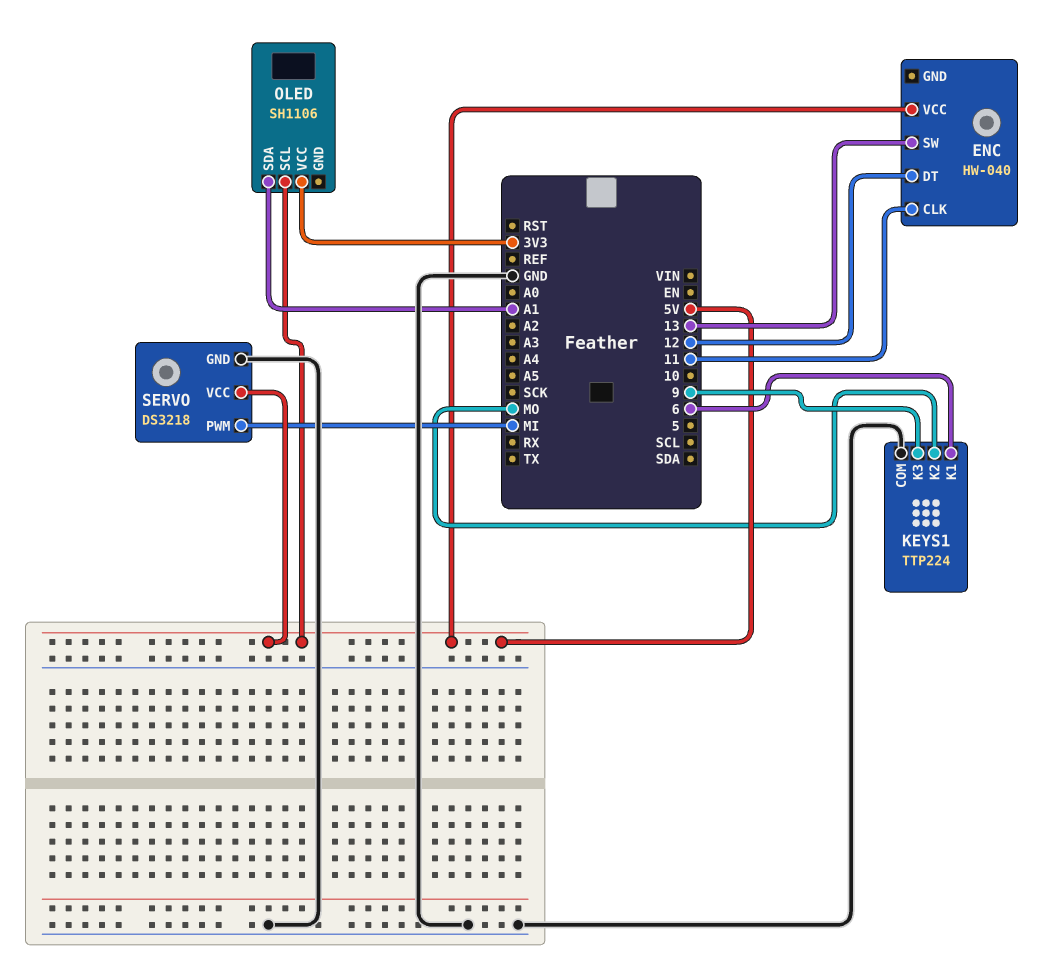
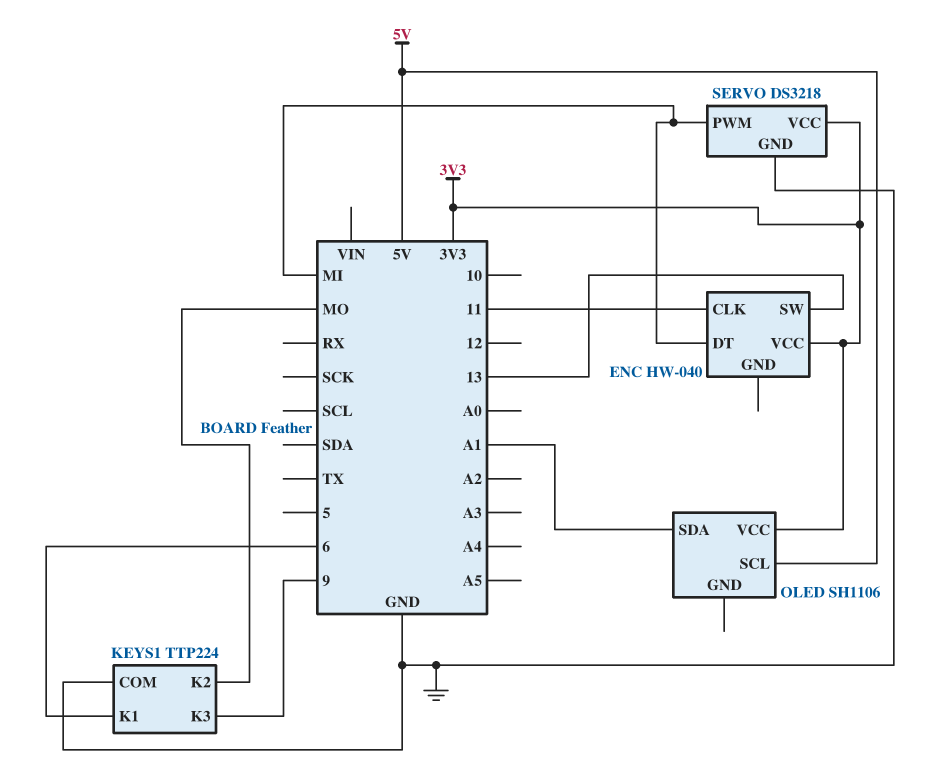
ENC pin DT: 12 -> MI
ENC pin VCC: 5V -> 3V3
SERVO pin VCC: 5V -> 3V3

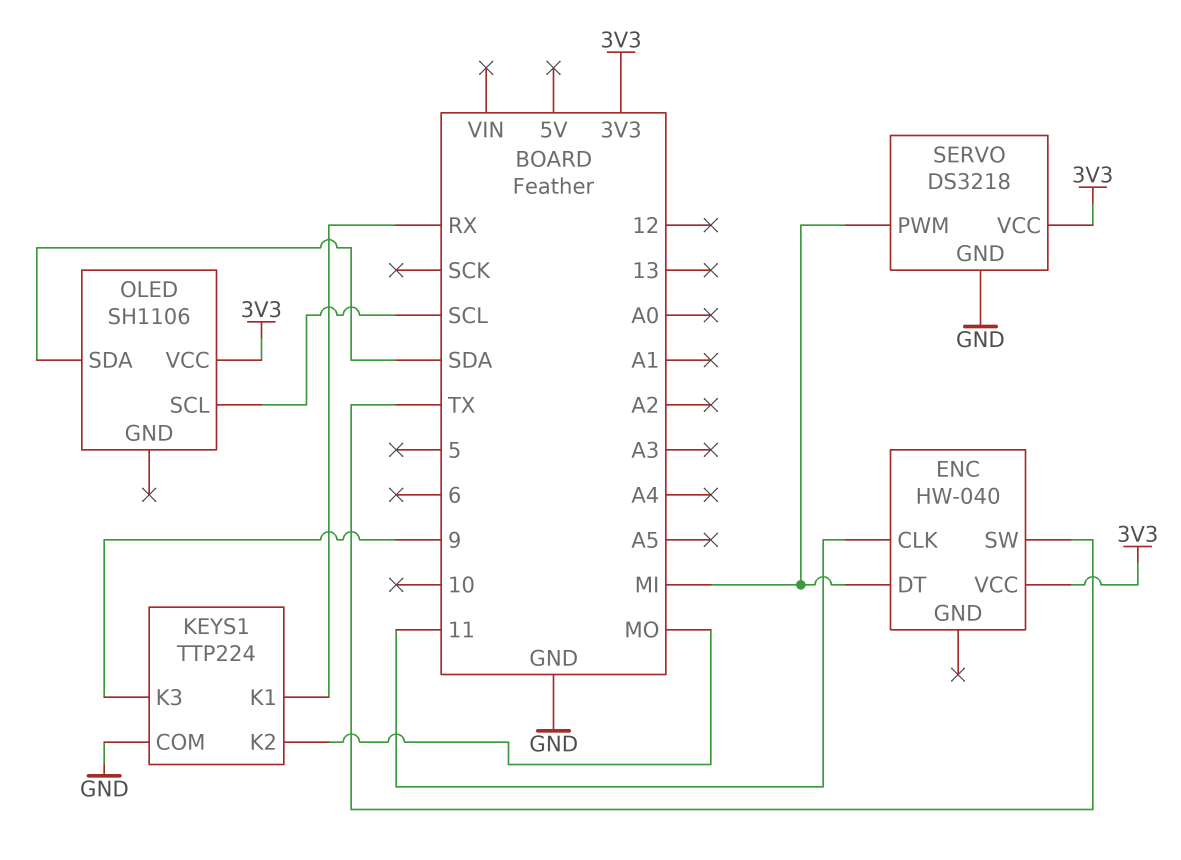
ENC pin SW: 13 -> TX
KEYS1 pin K1: 6 -> RX
OLED pin SCL: 5V -> SCL
OLED pin SDA: A1 -> SDA

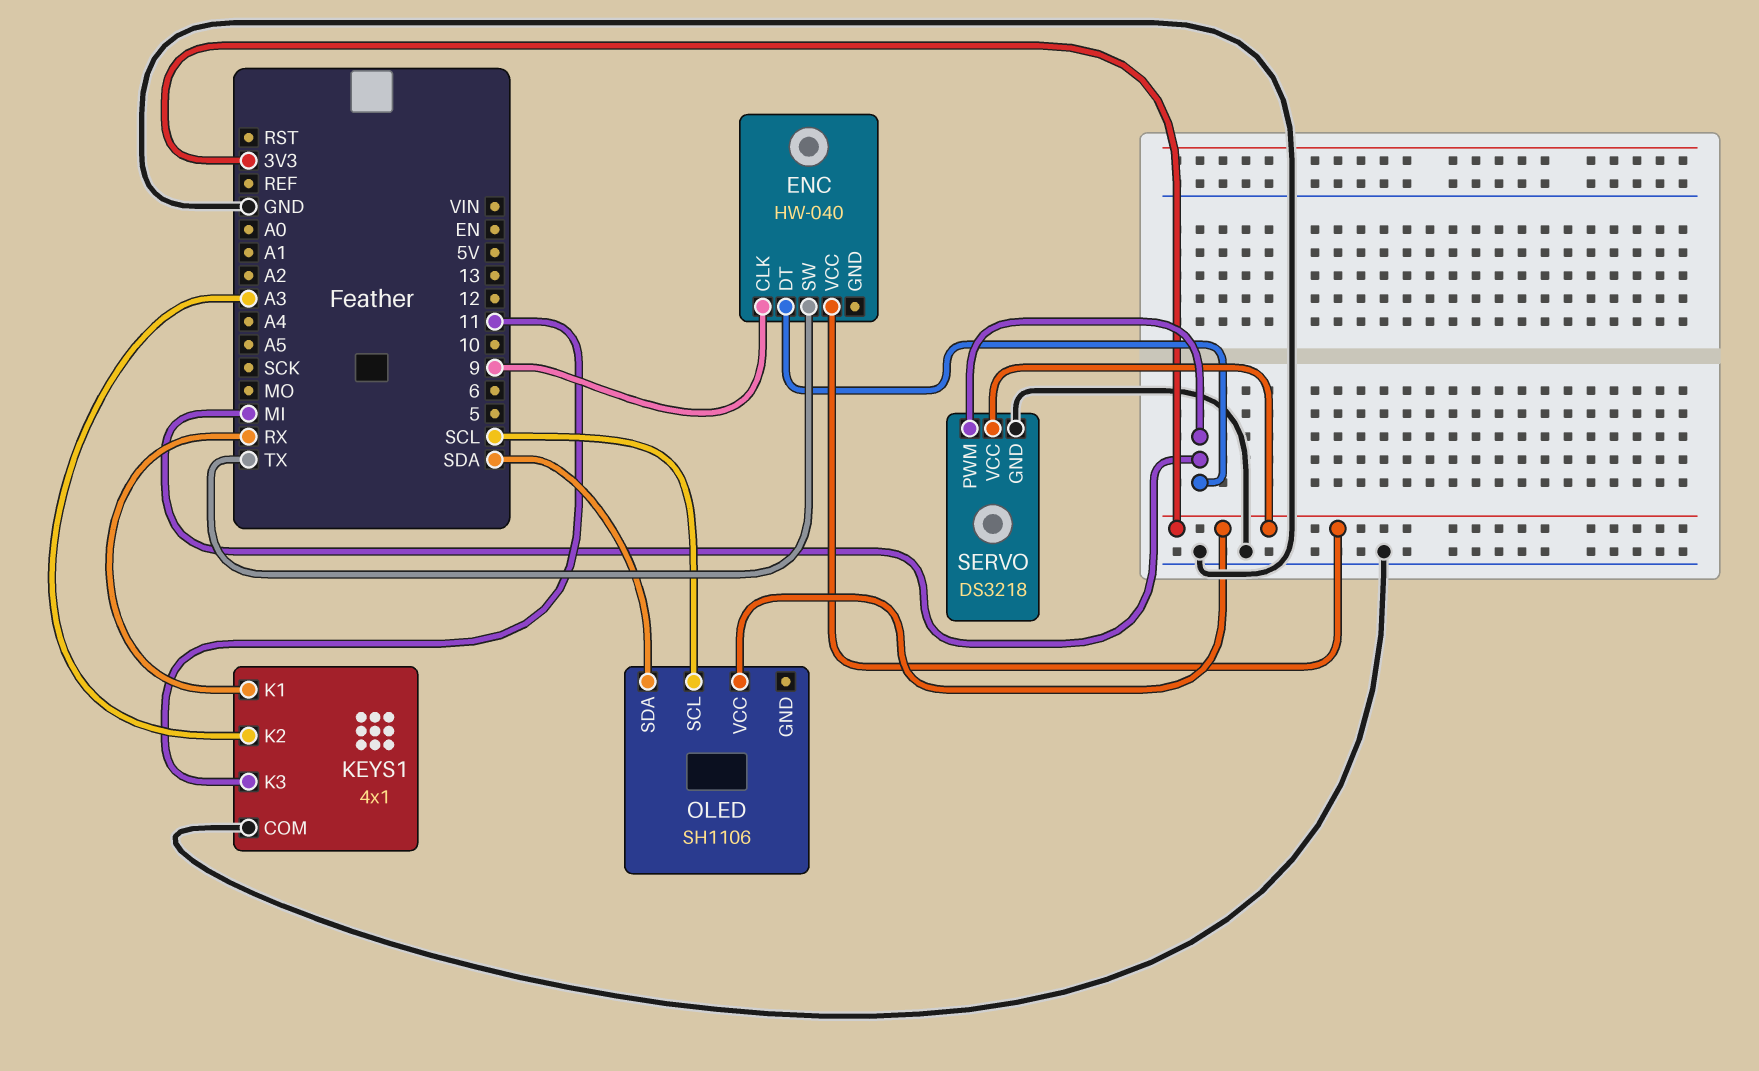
ENC pin CLK: 11 -> 9
KEYS1: TTP224 -> 4x1
KEYS1 pin K2: MO -> A3
KEYS1 pin K3: 9 -> 11

